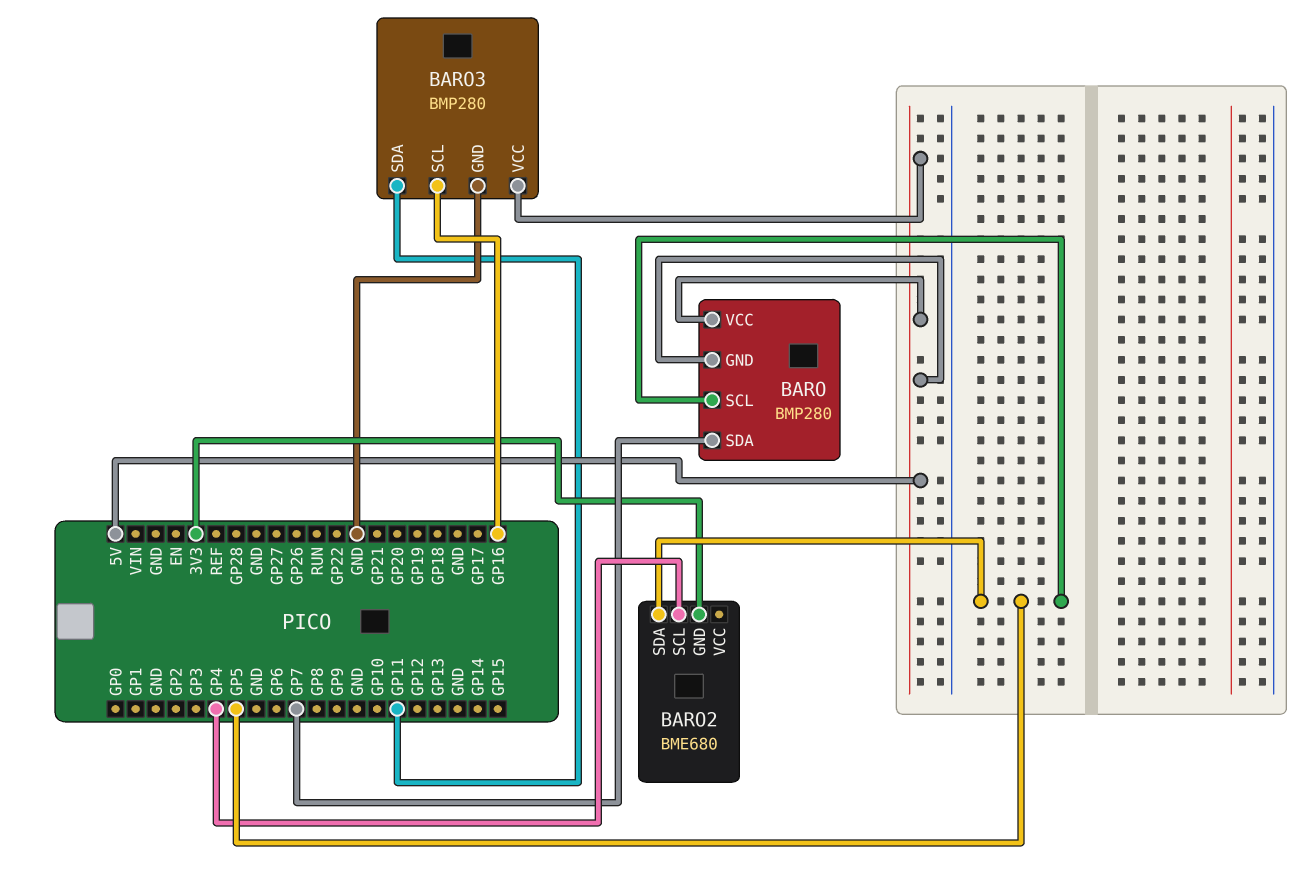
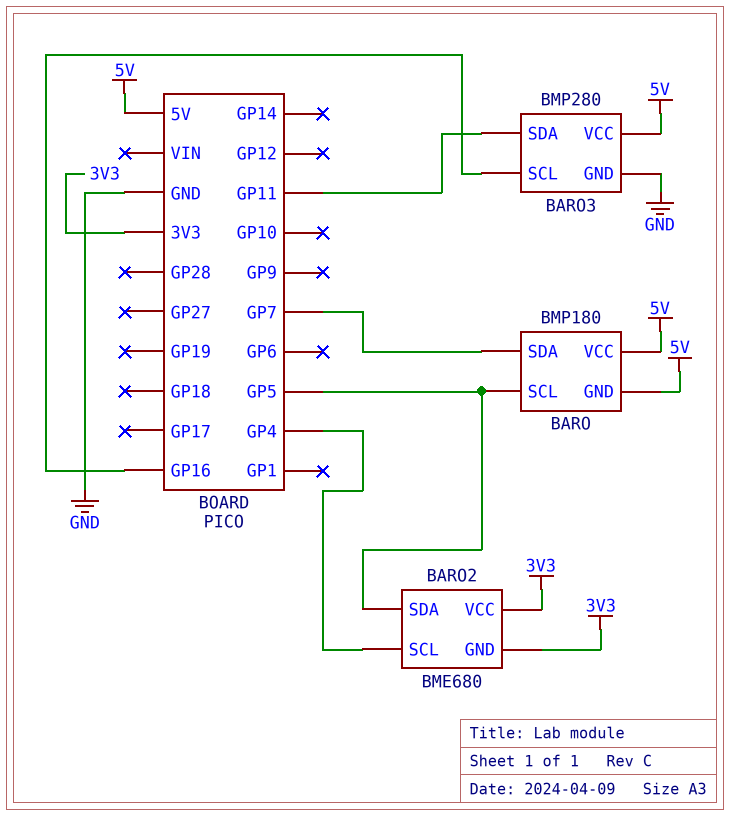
BARO: BMP280 -> BMP180
BARO2 pin VCC: none -> 3V3

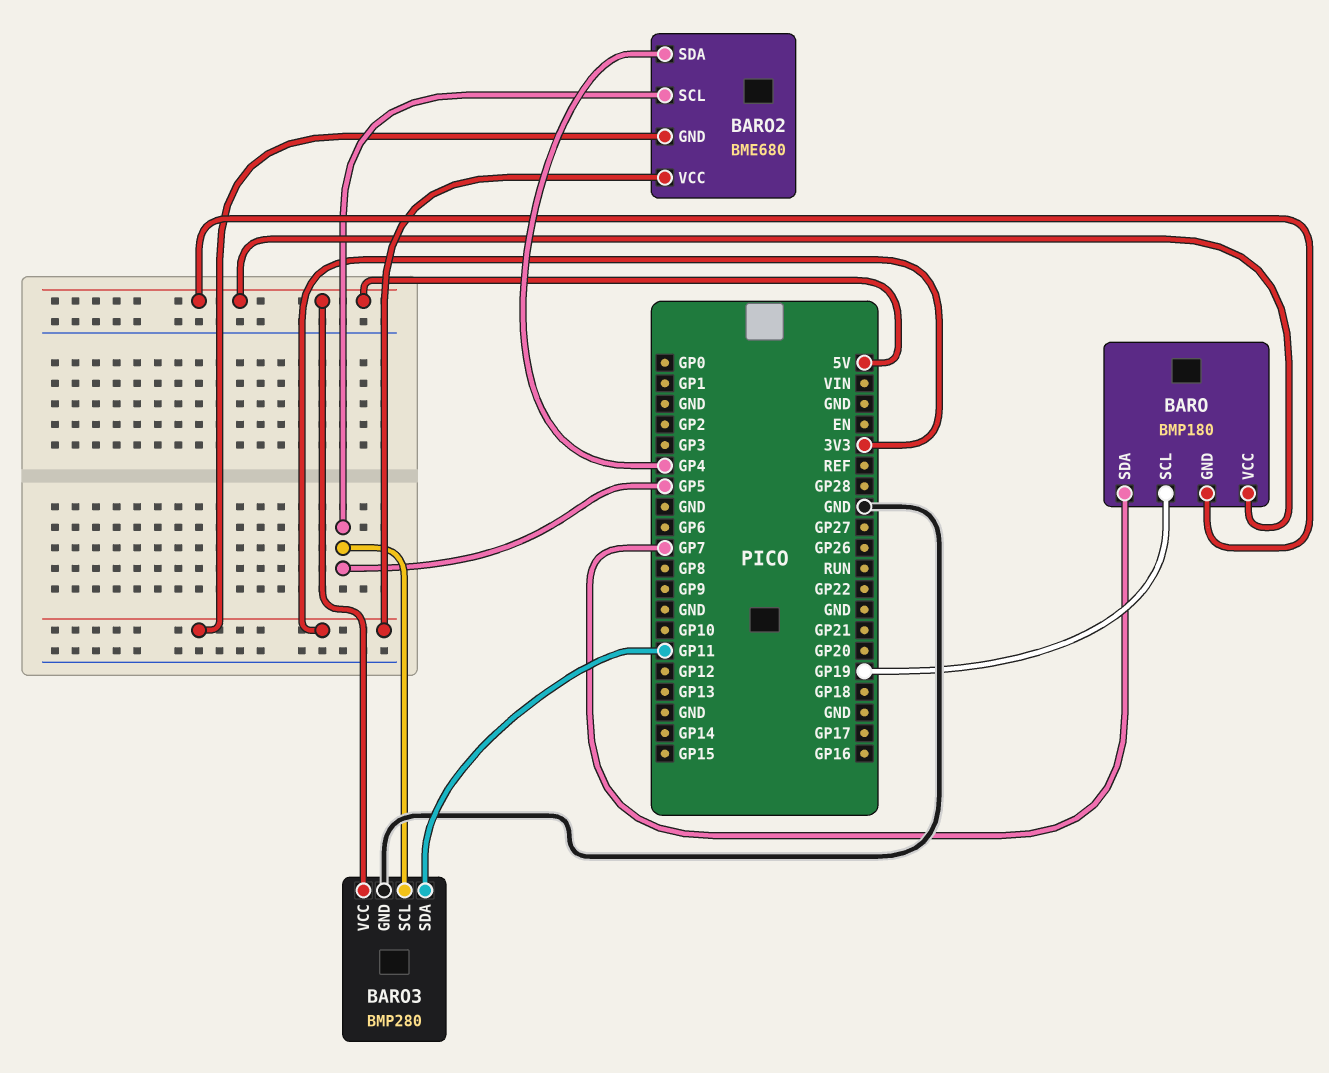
BARO pin SCL: GP5 -> GP19
BARO2 pin SCL: GP4 -> GP5
BARO2 pin SDA: GP5 -> GP4
BARO3 pin SCL: GP16 -> GP5

